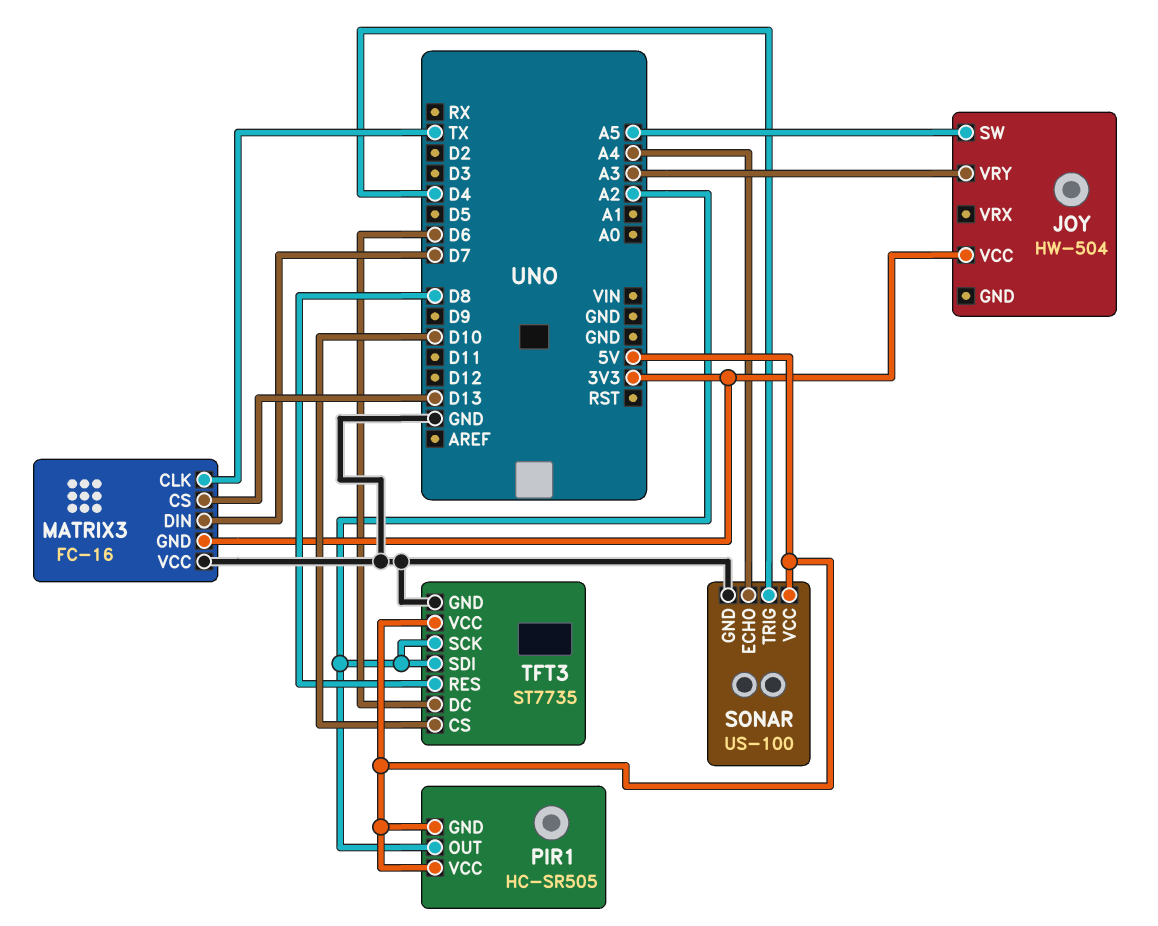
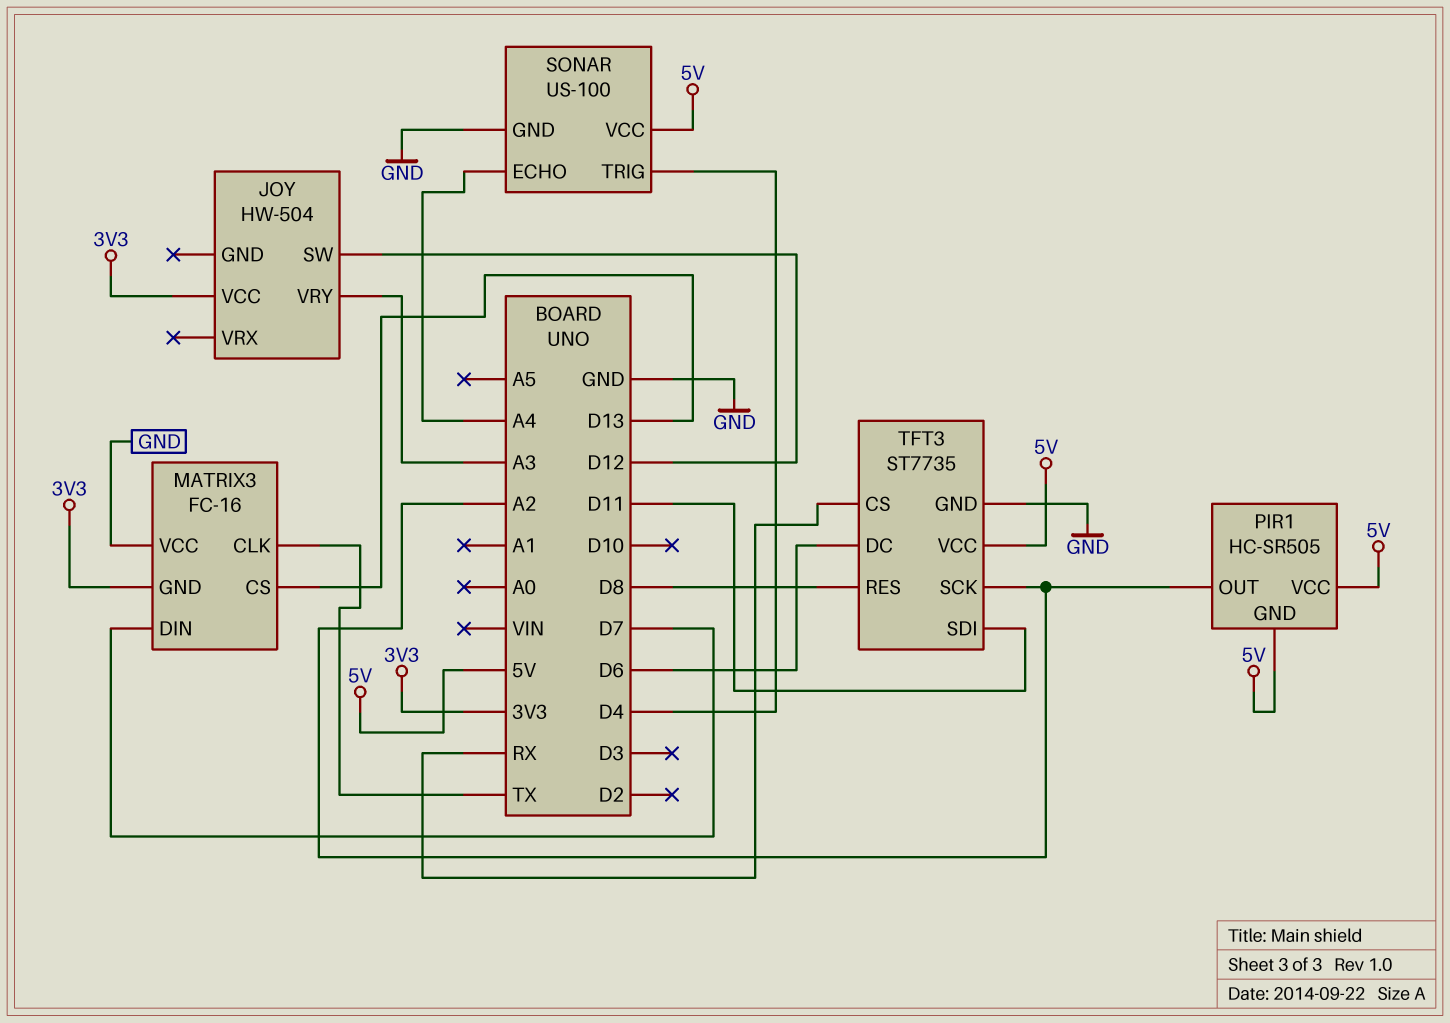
JOY pin SW: A5 -> D12
TFT3 pin CS: D10 -> RX
TFT3 pin SDI: A2 -> D11

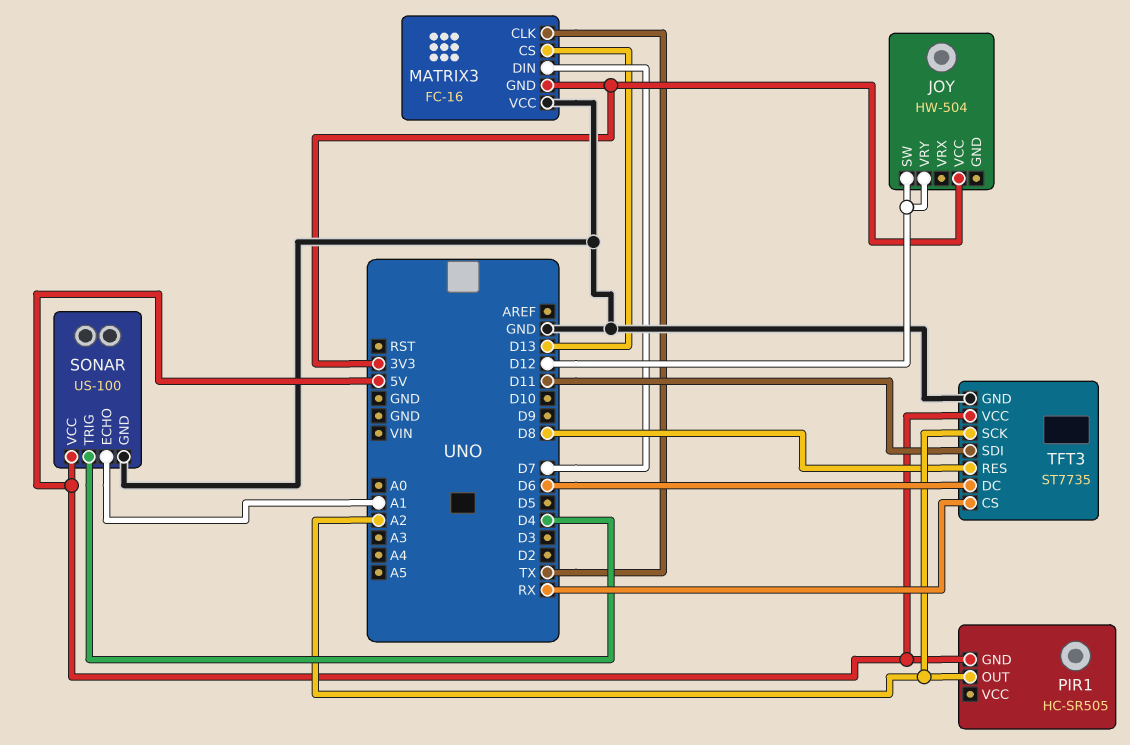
JOY pin VRY: A3 -> D12
PIR1 pin VCC: 5V -> none
SONAR pin ECHO: A4 -> A1

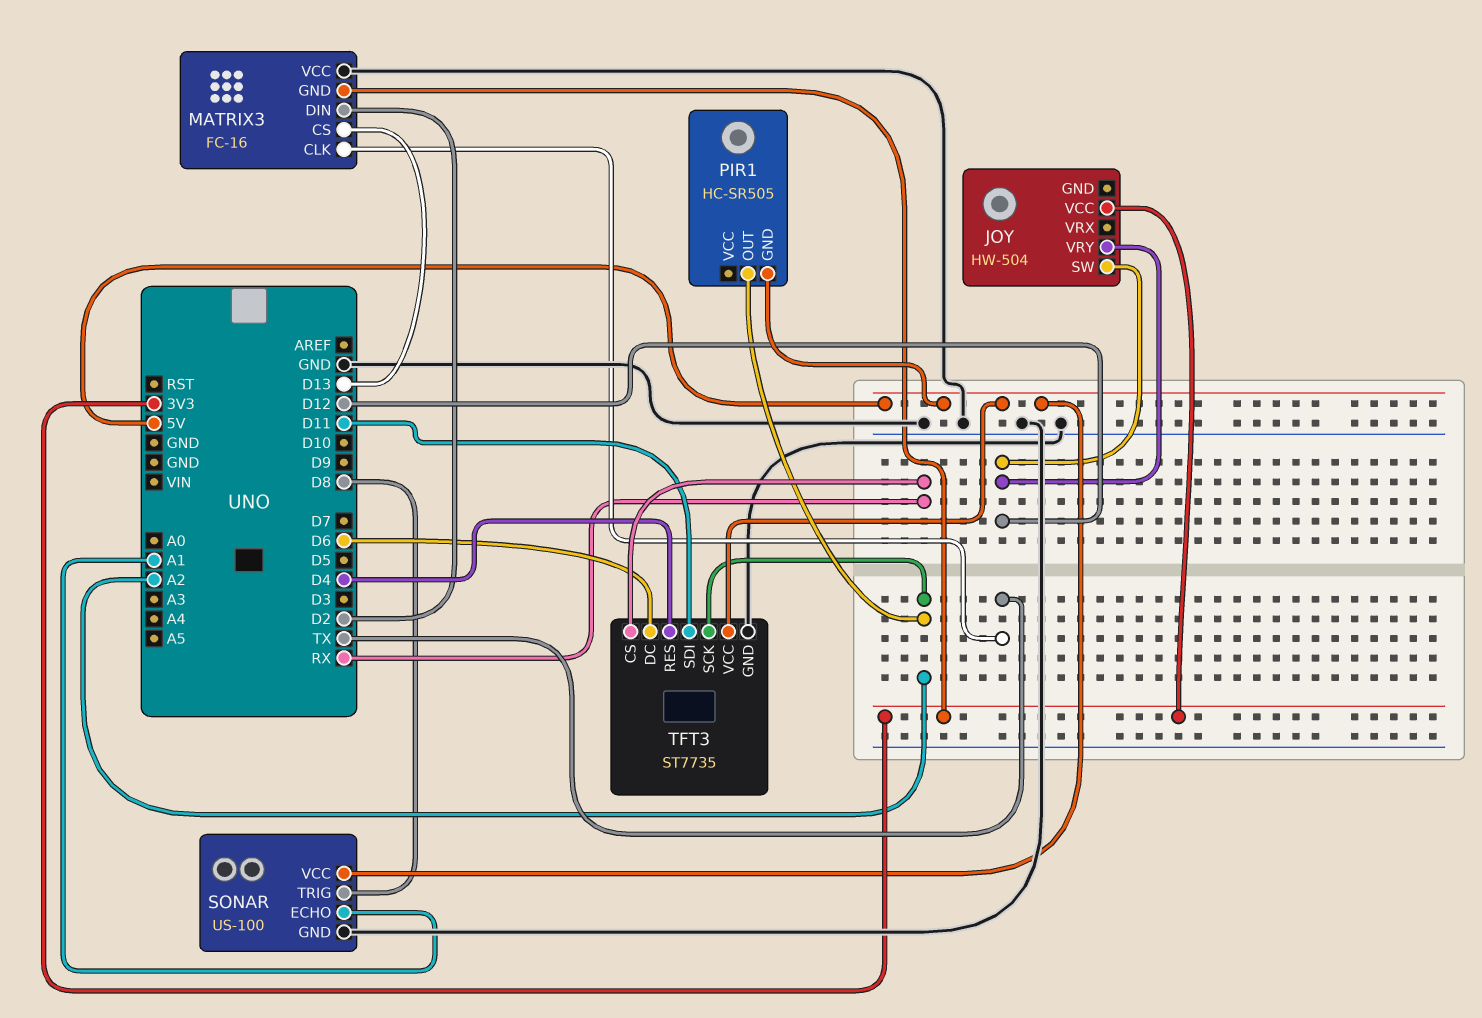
MATRIX3 pin DIN: D7 -> D2
SONAR pin TRIG: D4 -> D8
TFT3 pin RES: D8 -> D4

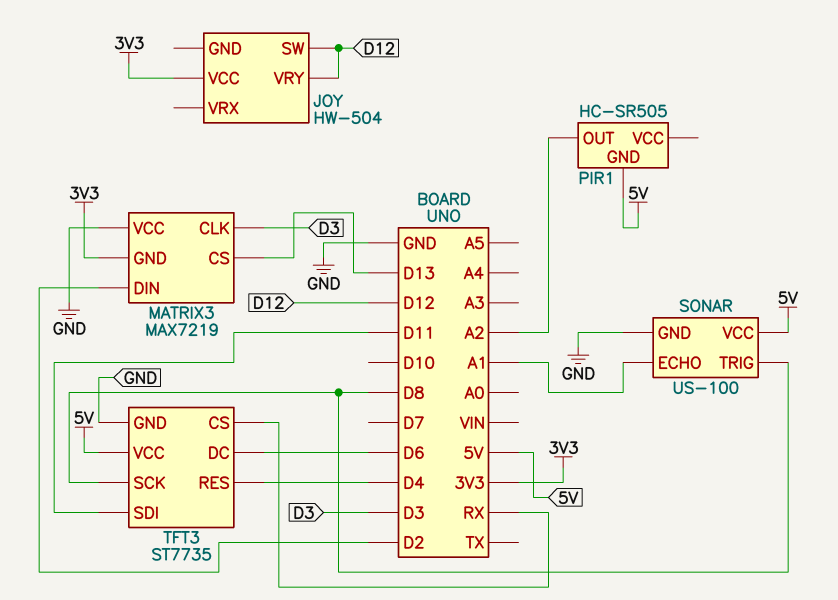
MATRIX3: FC-16 -> MAX7219
MATRIX3 pin CLK: TX -> D3
TFT3 pin SCK: A2 -> D8

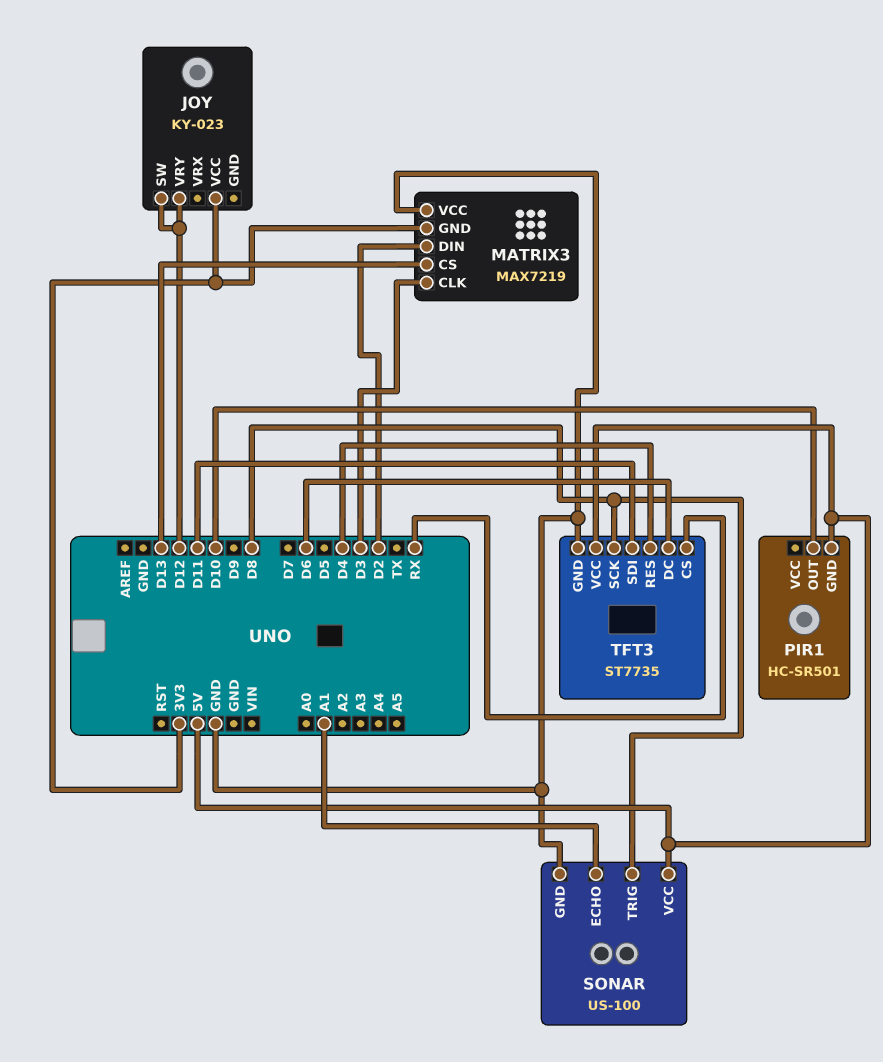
JOY: HW-504 -> KY-023
PIR1: HC-SR505 -> HC-SR501
PIR1 pin OUT: A2 -> D10

